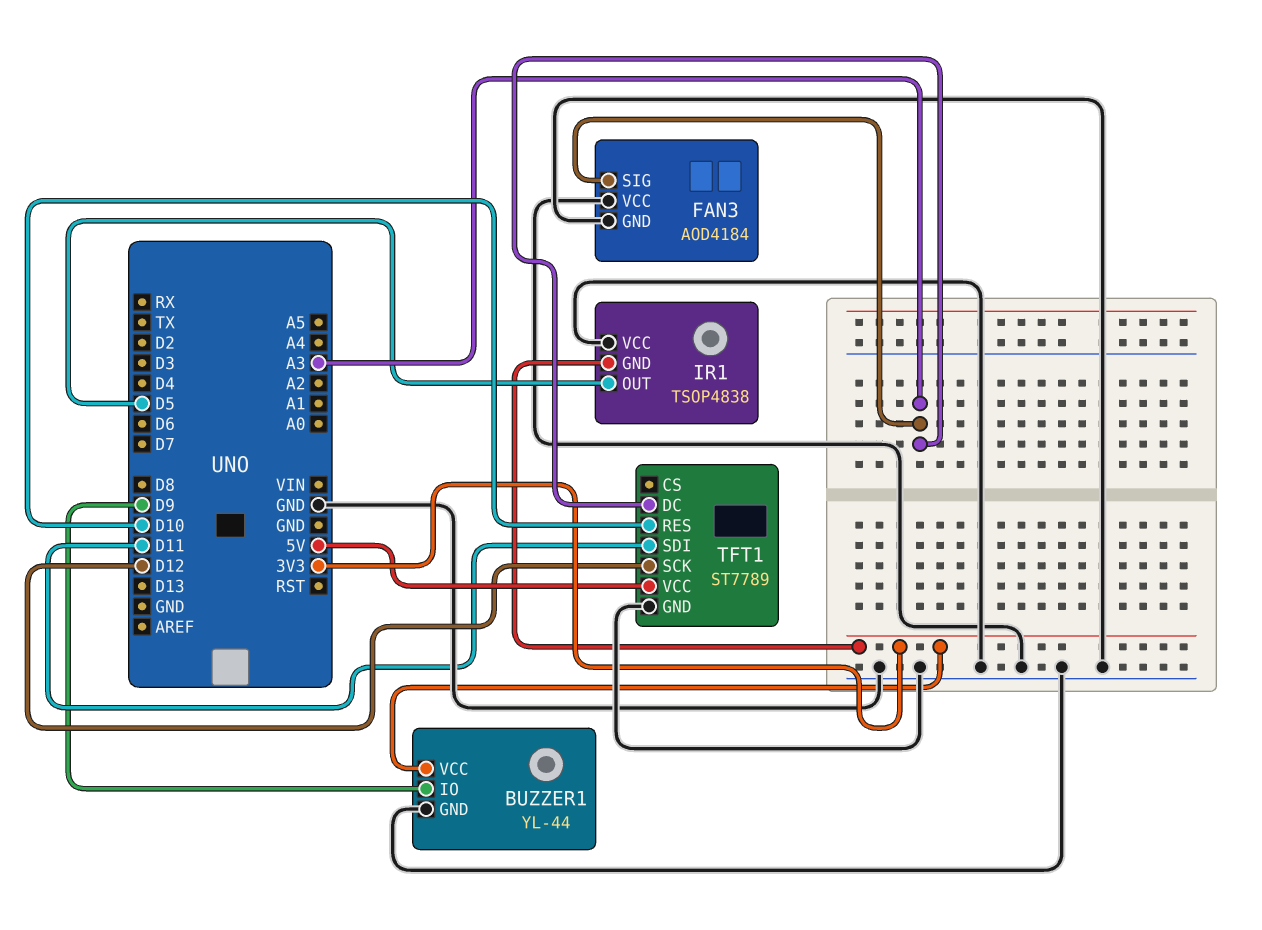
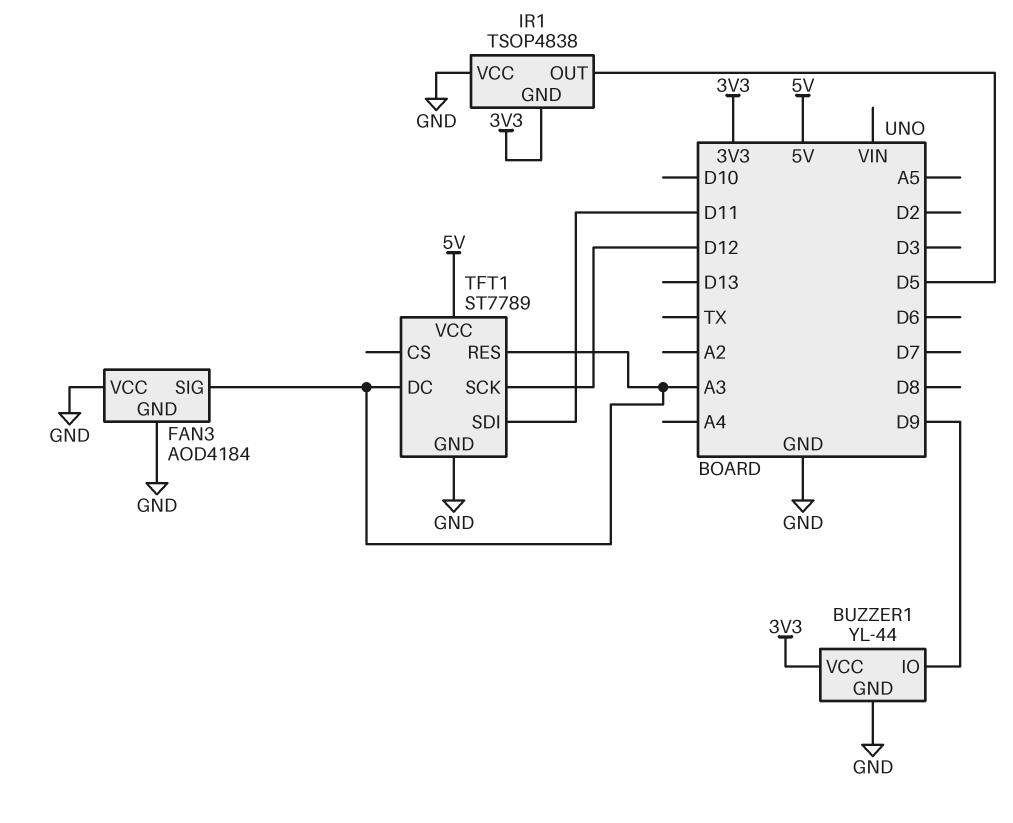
TFT1 pin RES: D10 -> A3

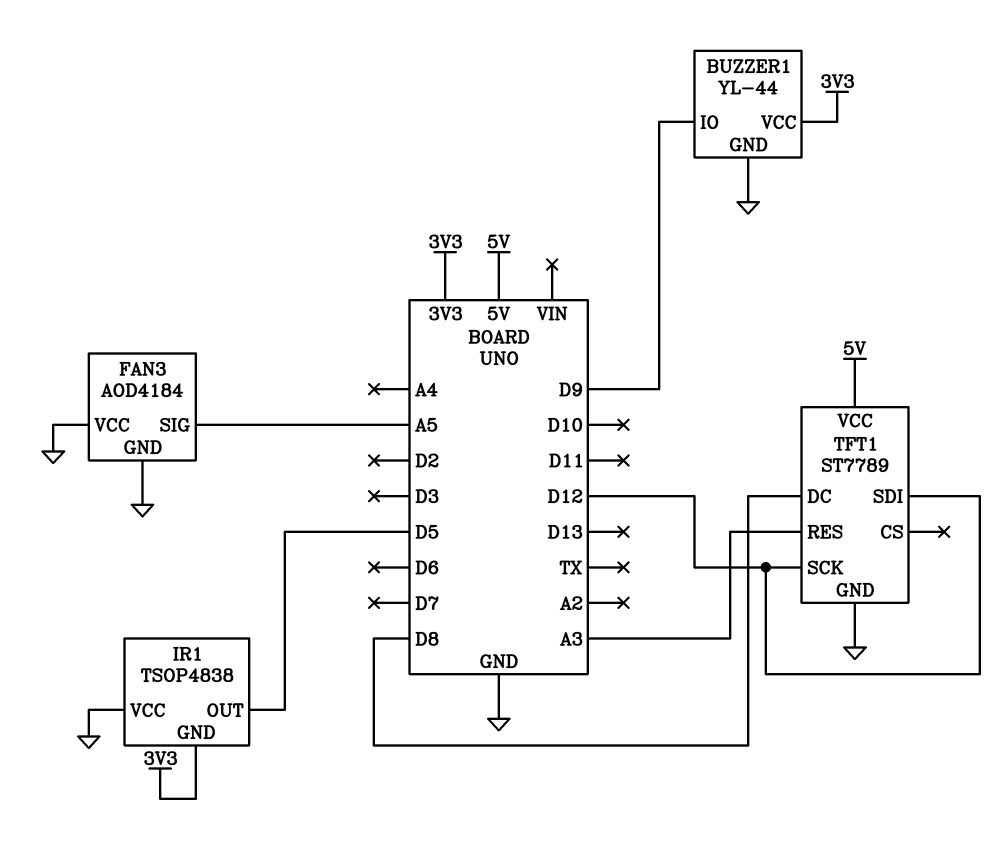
FAN3 pin SIG: A3 -> A5
TFT1 pin DC: A3 -> D8
TFT1 pin SDI: D11 -> D12

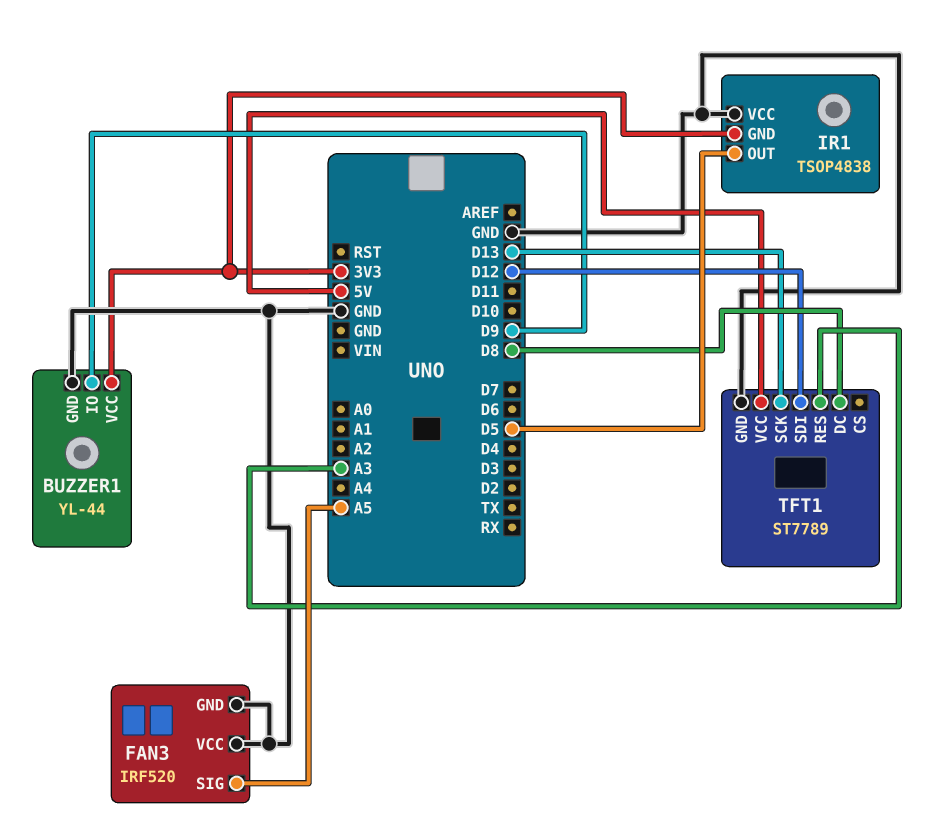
FAN3: AOD4184 -> IRF520
TFT1 pin SCK: D12 -> D13

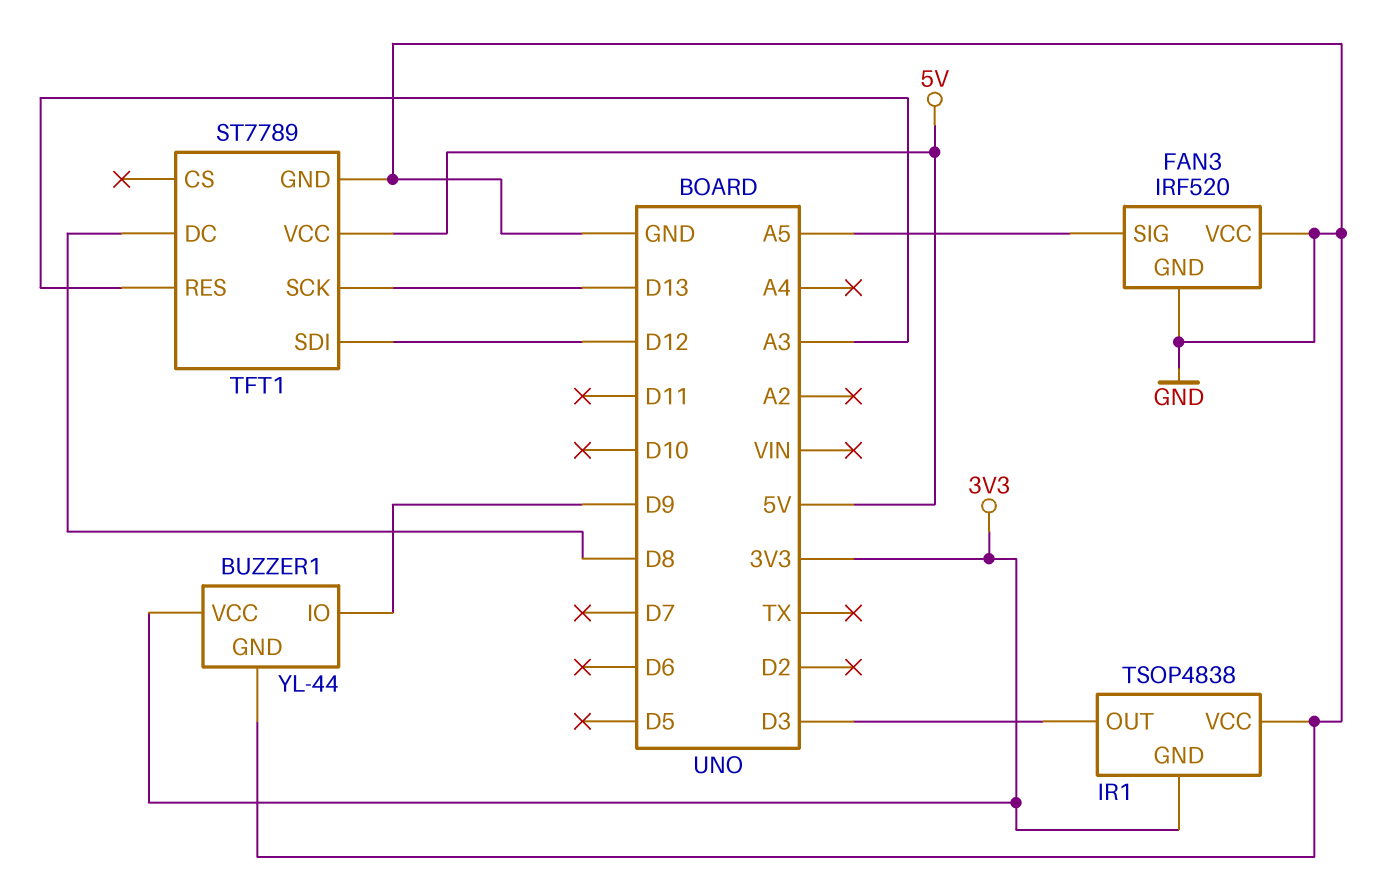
IR1 pin OUT: D5 -> D3

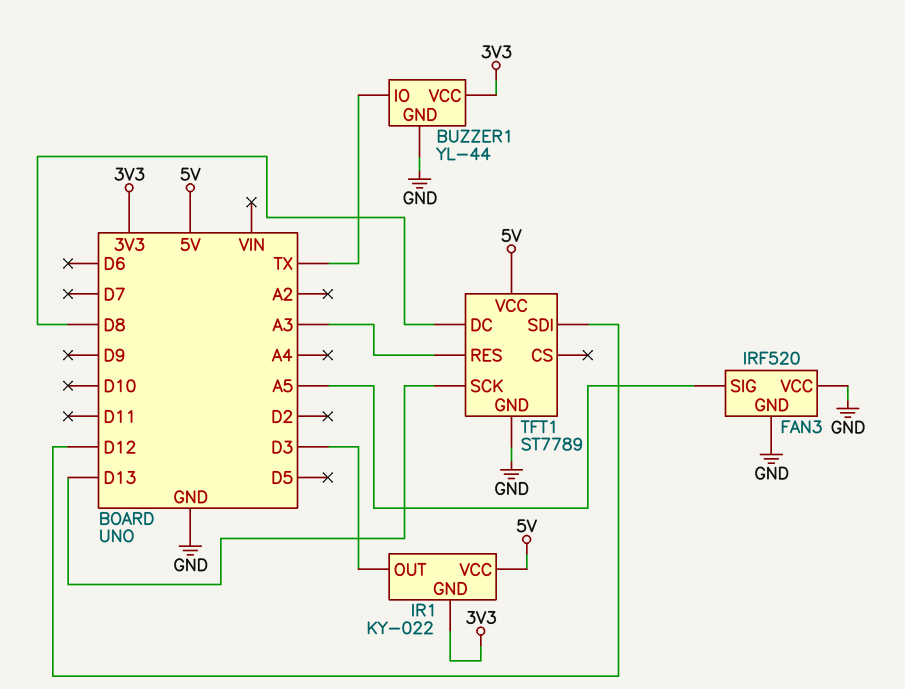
BUZZER1 pin IO: D9 -> TX
IR1: TSOP4838 -> KY-022
IR1 pin VCC: GND -> 5V

